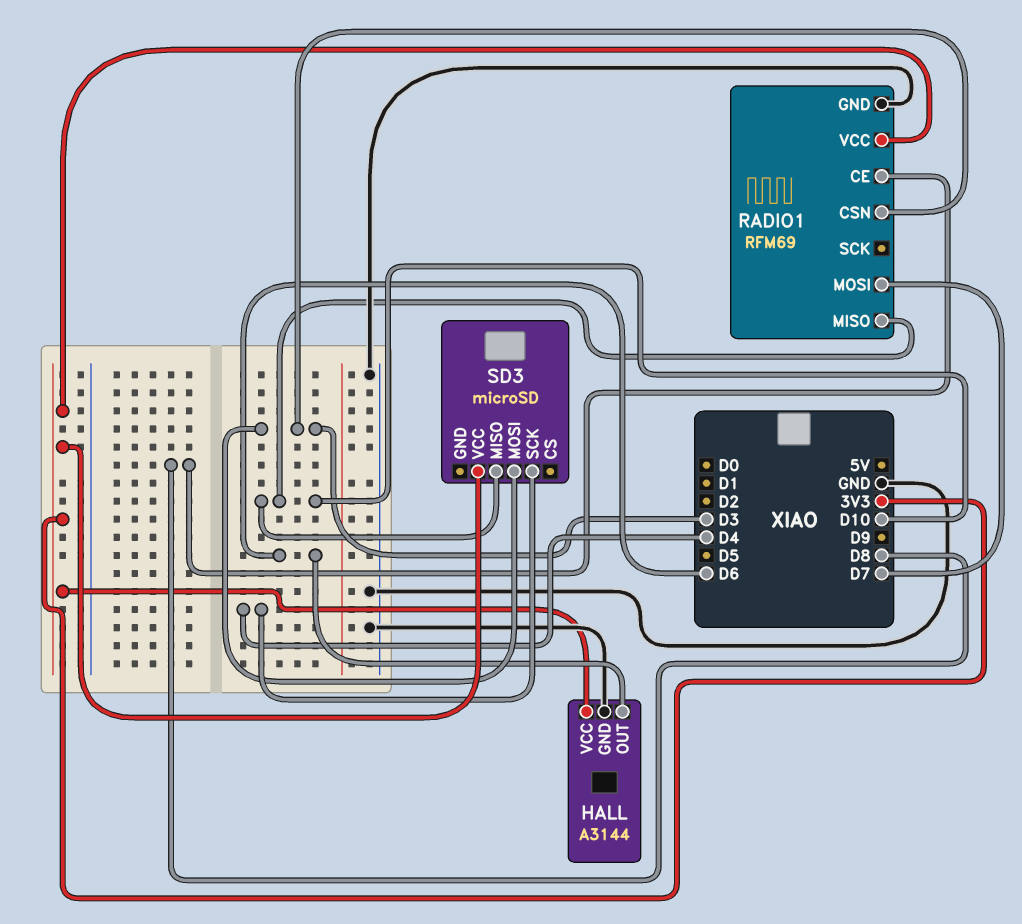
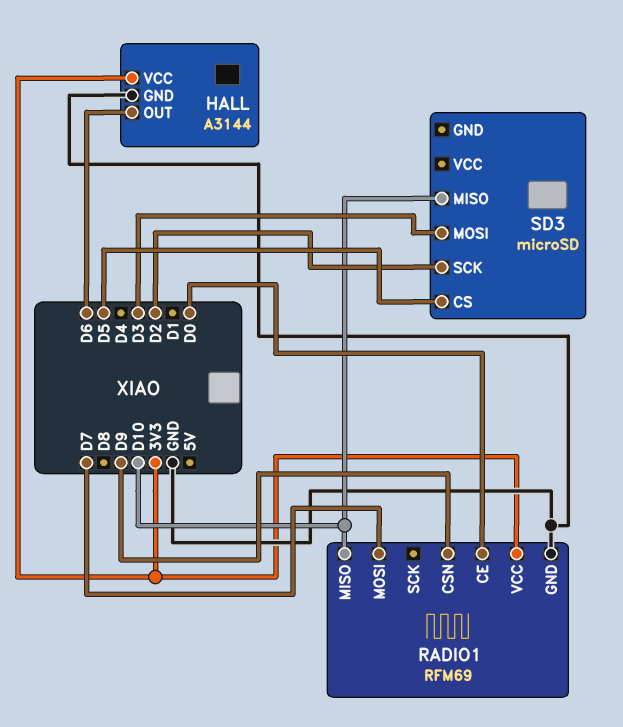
RADIO1 pin CE: D8 -> D0
RADIO1 pin CSN: D3 -> D9
SD3 pin CS: none -> D5
SD3 pin SCK: D4 -> D2
SD3 pin VCC: 3V3 -> none

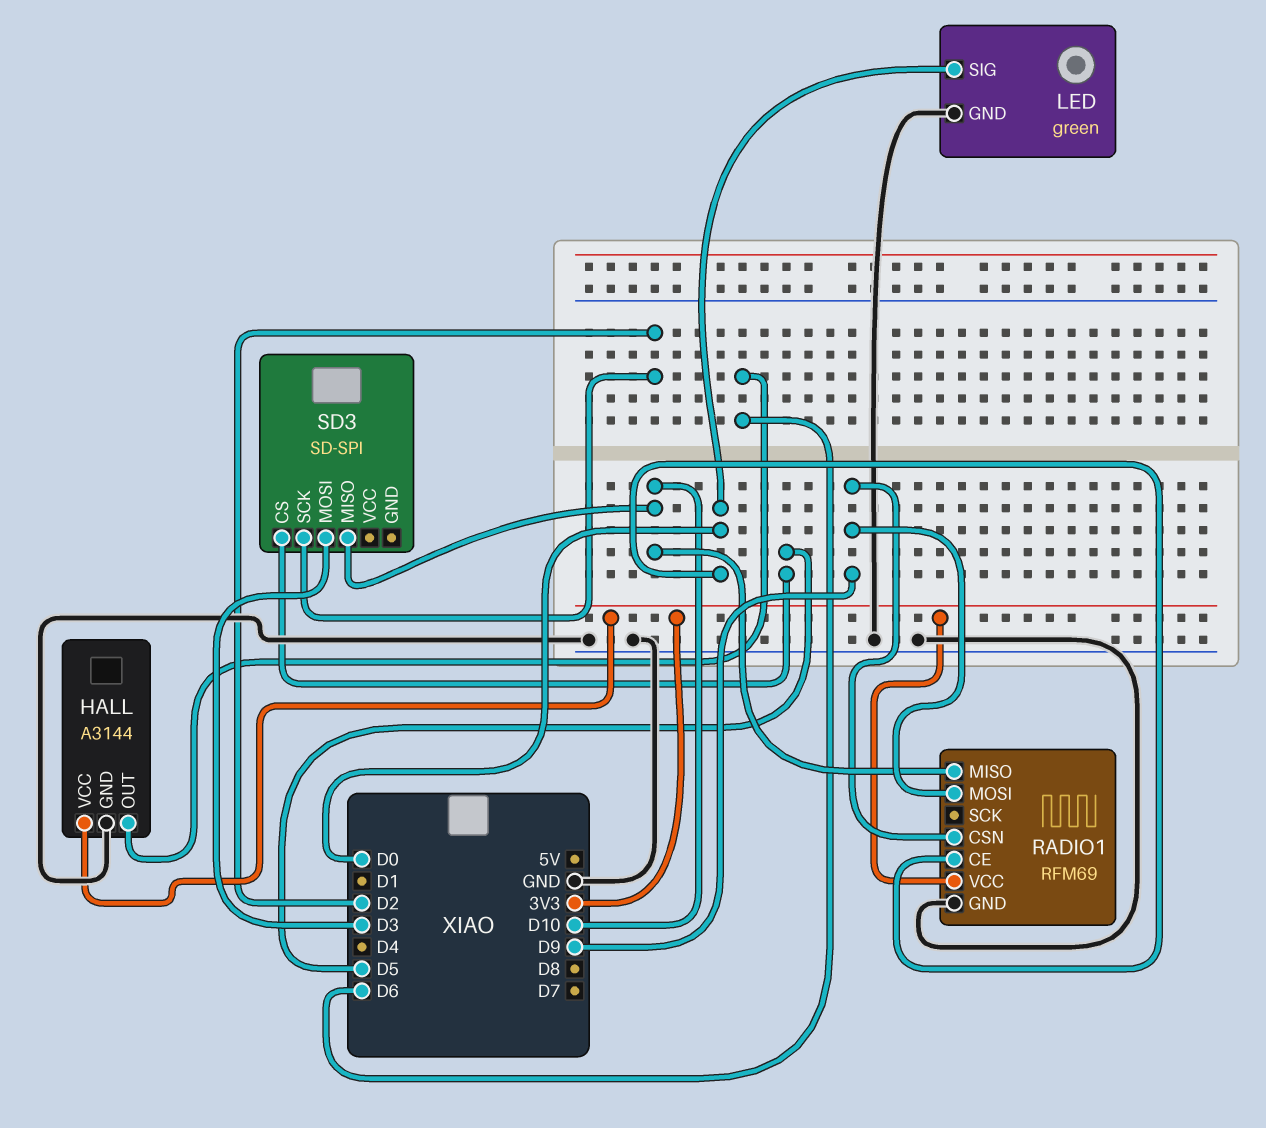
LED: none -> green
LED pin GND: none -> GND
LED pin SIG: none -> D0
RADIO1 pin MOSI: D7 -> D9
SD3: microSD -> SD-SPI

